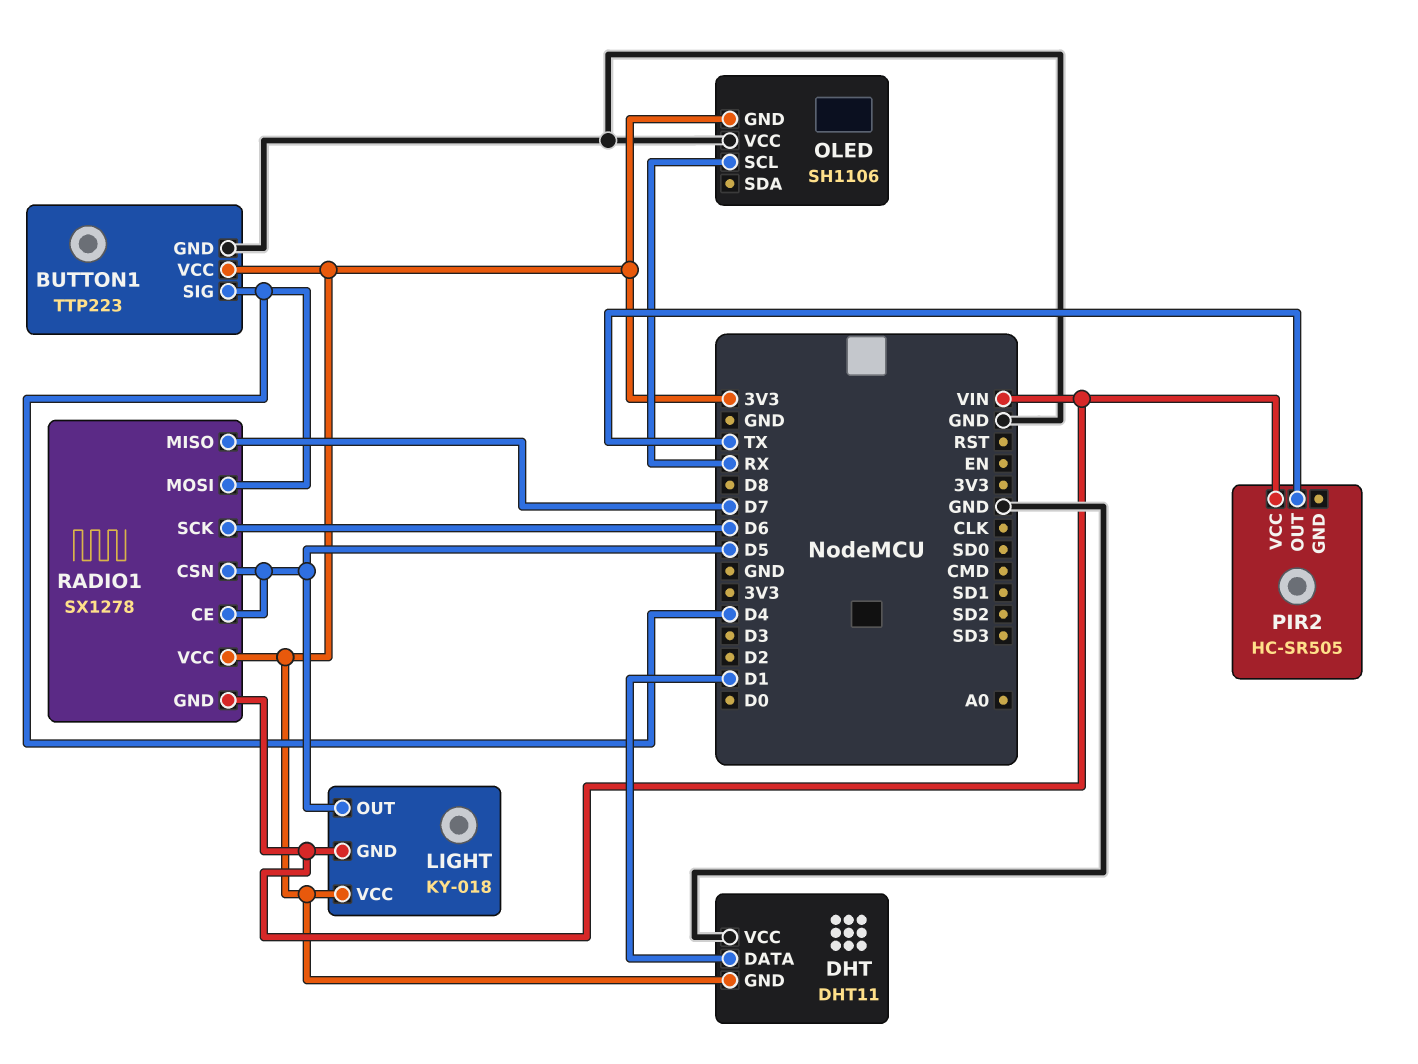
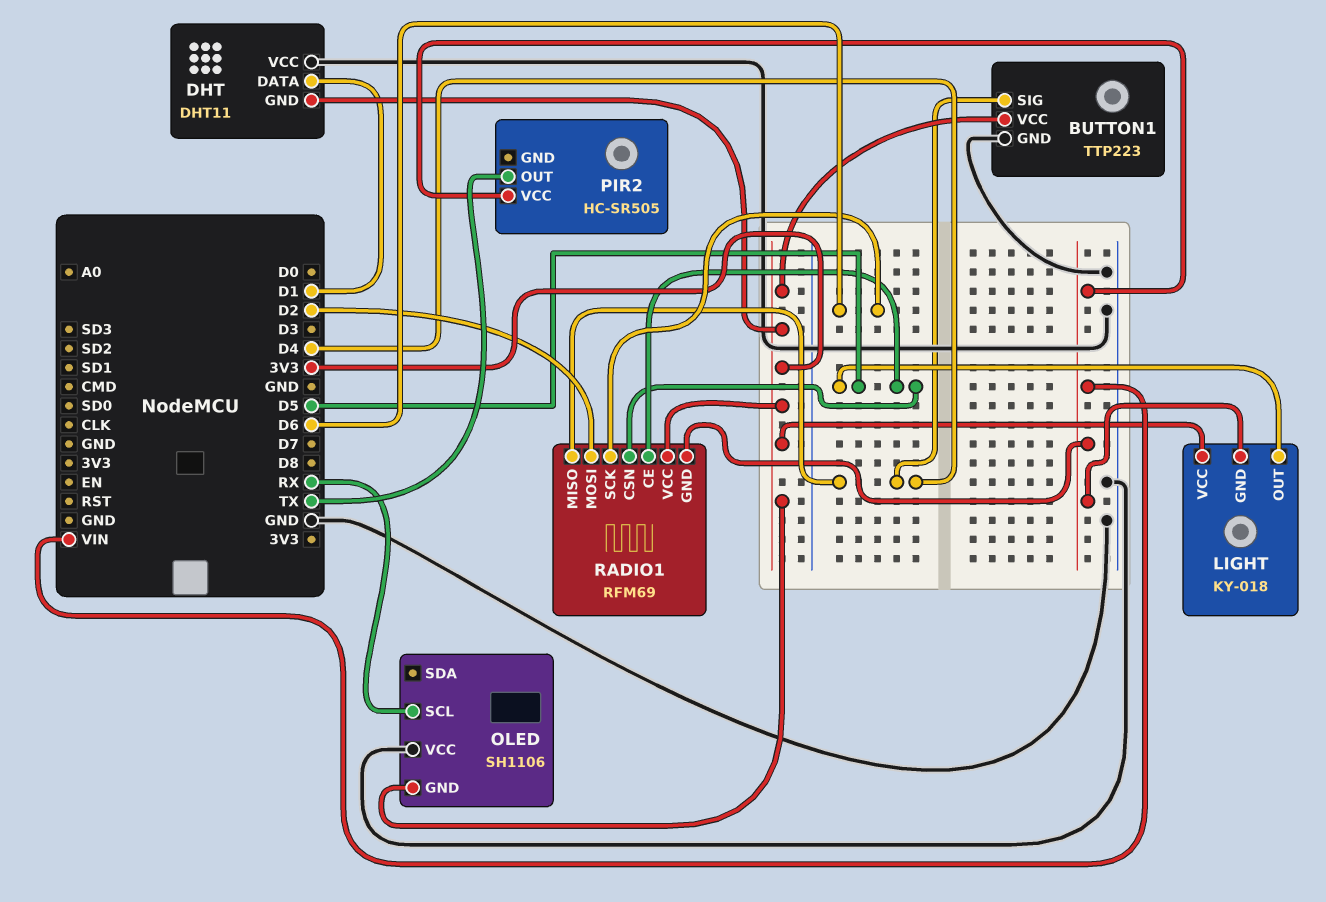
RADIO1: SX1278 -> RFM69
RADIO1 pin MISO: D7 -> D4
RADIO1 pin MOSI: D4 -> D2

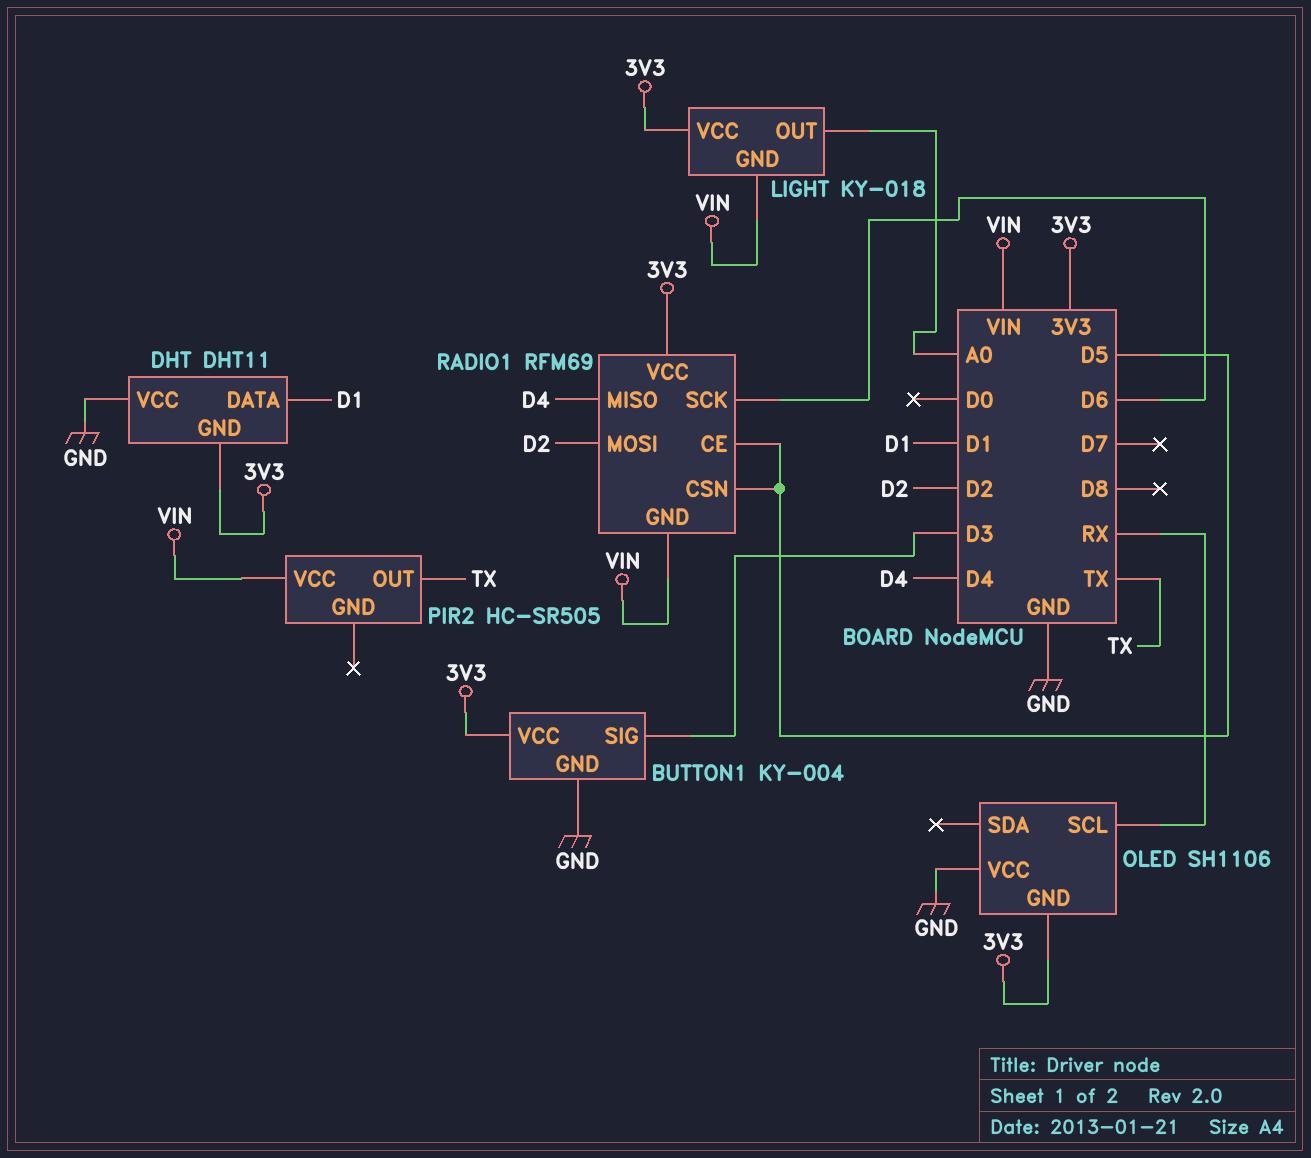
BUTTON1: TTP223 -> KY-004
BUTTON1 pin SIG: D4 -> D3
LIGHT pin OUT: D5 -> A0

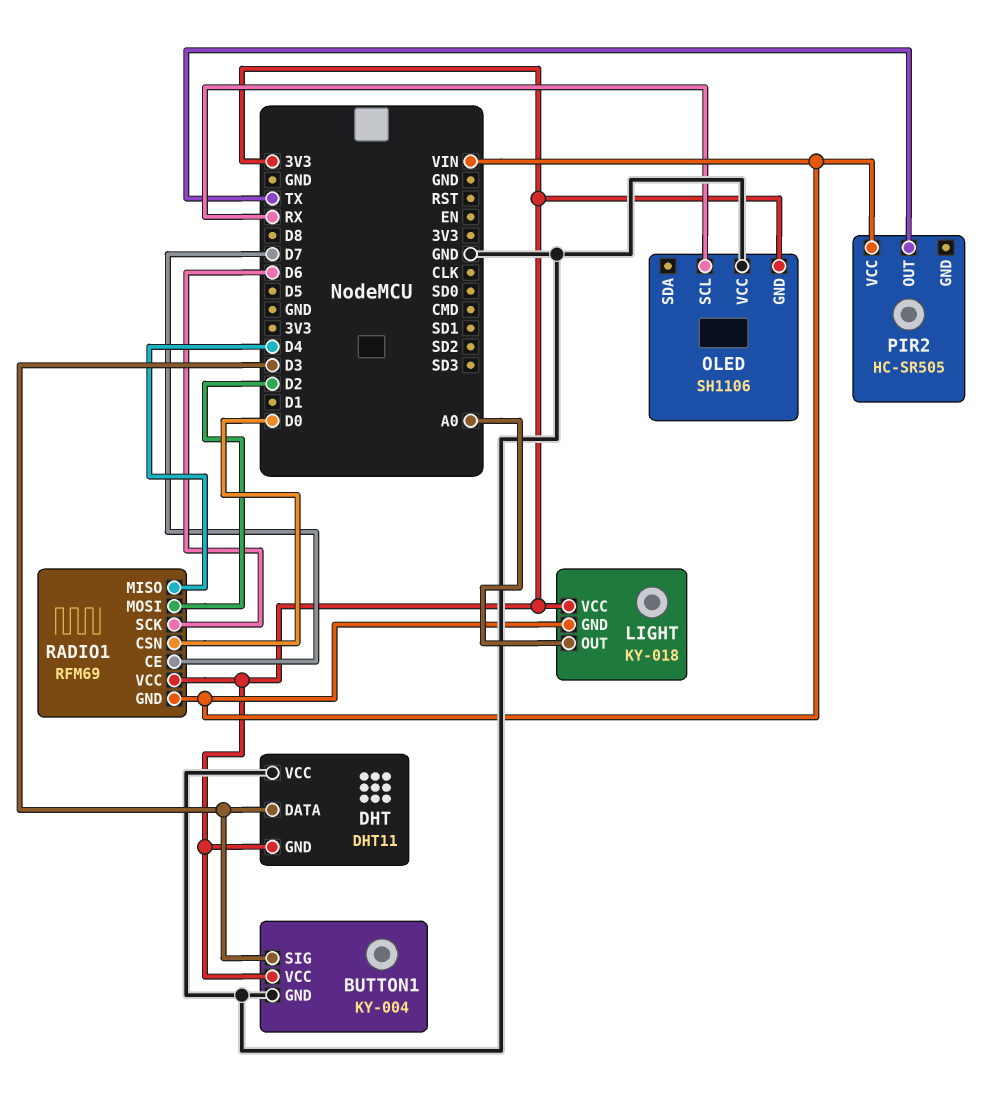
DHT pin DATA: D1 -> D3
RADIO1 pin CE: D5 -> D7
RADIO1 pin CSN: D5 -> D0

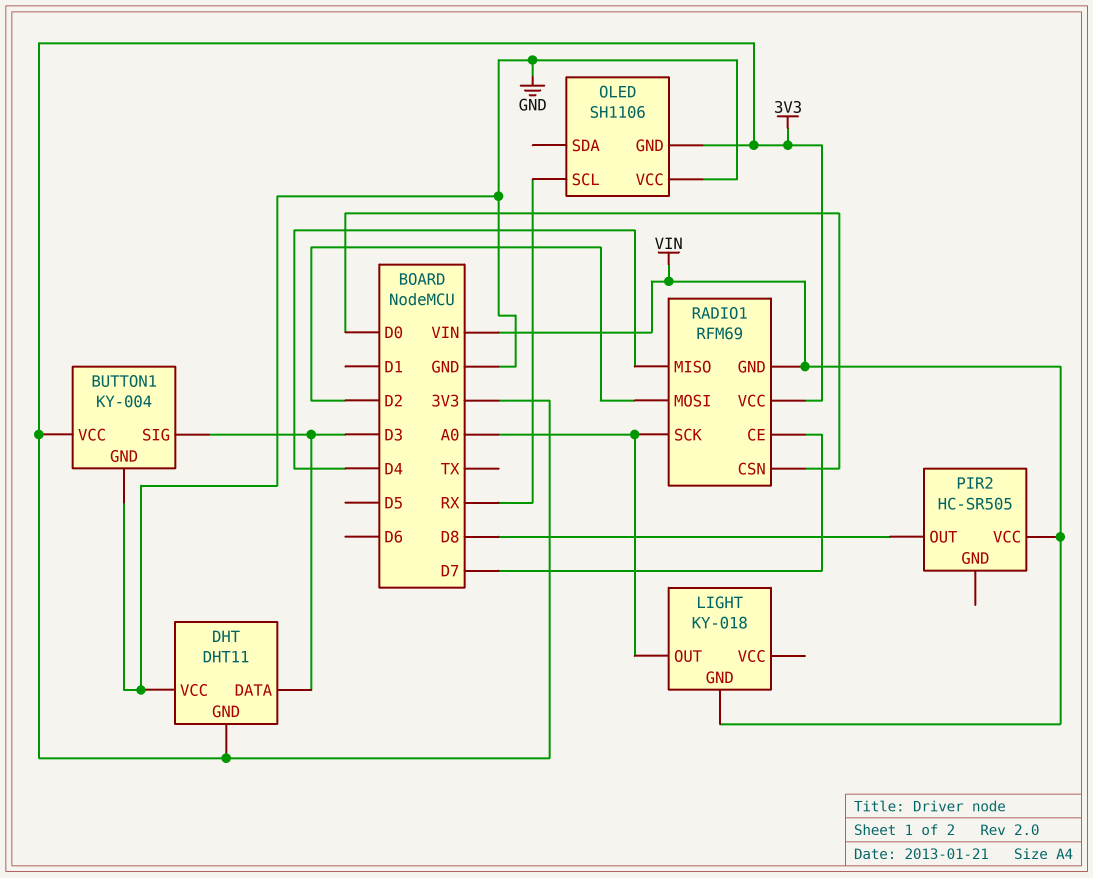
LIGHT pin VCC: 3V3 -> none
PIR2 pin OUT: TX -> D8
RADIO1 pin SCK: D6 -> A0

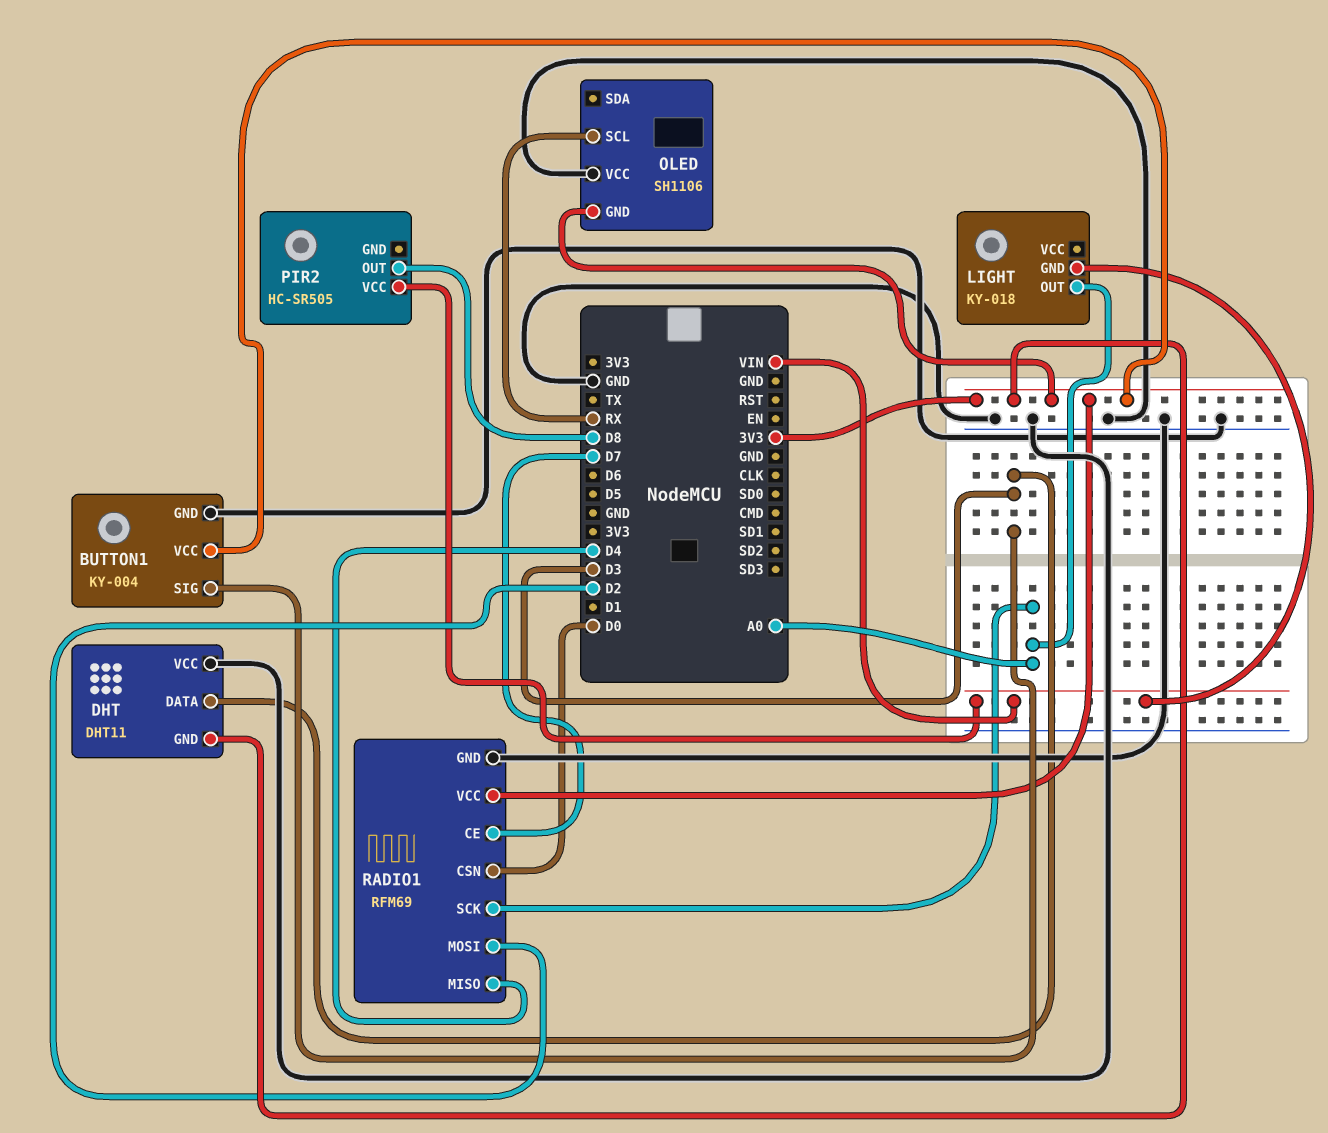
RADIO1 pin GND: VIN -> GND

